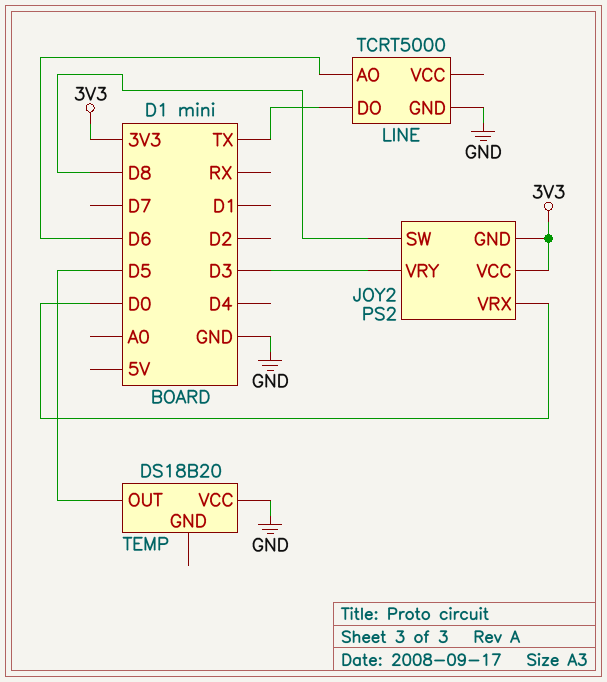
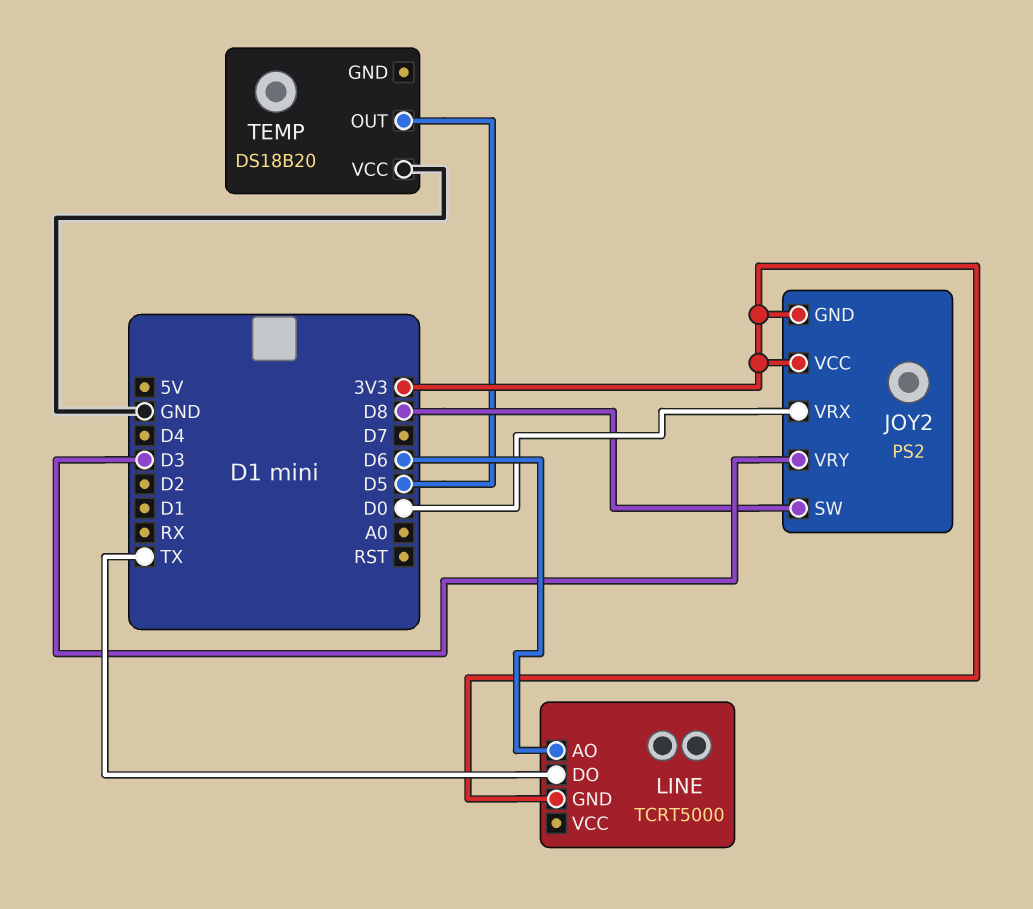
LINE pin GND: GND -> 3V3

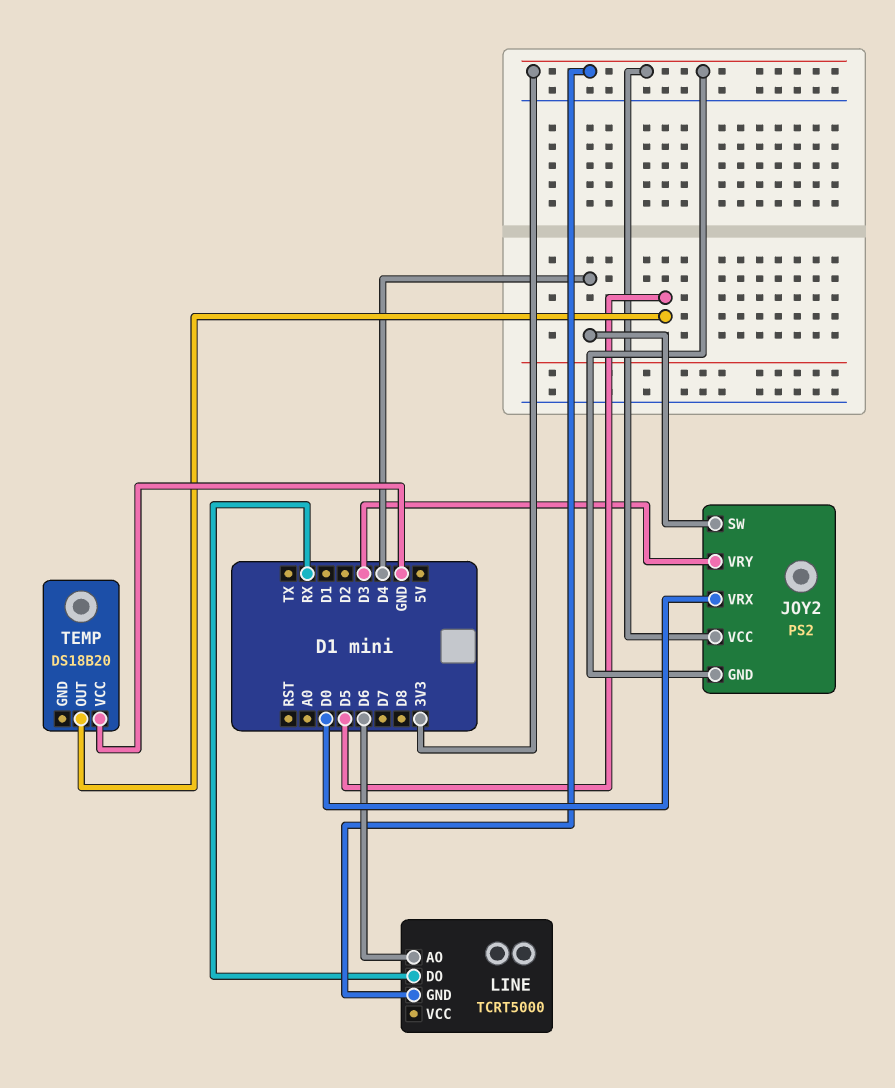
JOY2 pin SW: D8 -> D4
LINE pin DO: TX -> RX

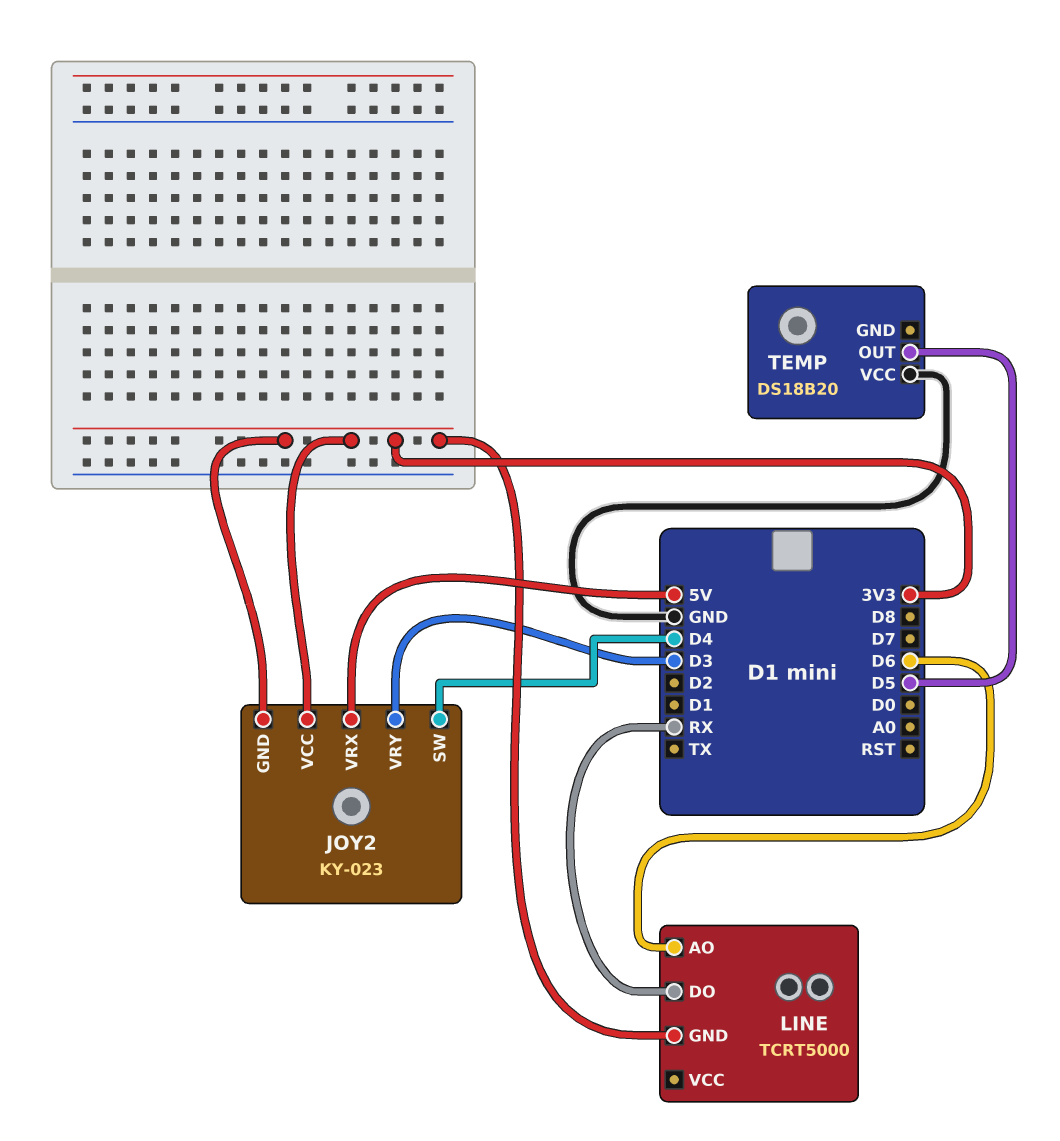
JOY2: PS2 -> KY-023
JOY2 pin VRX: D0 -> 5V

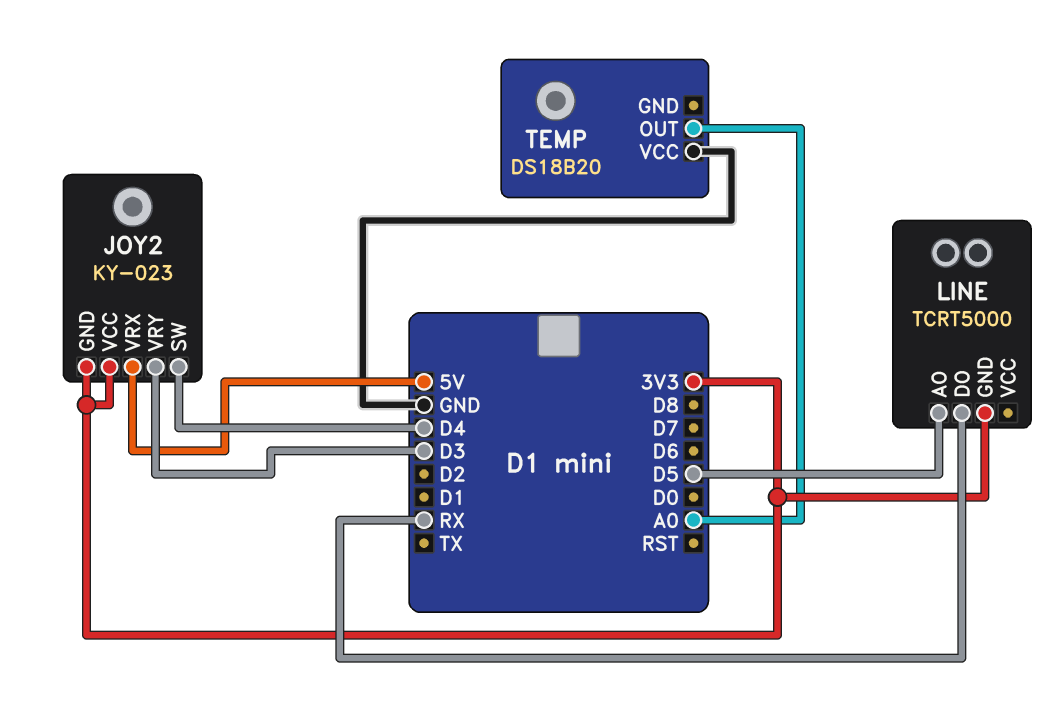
LINE pin AO: D6 -> D5
TEMP pin OUT: D5 -> A0

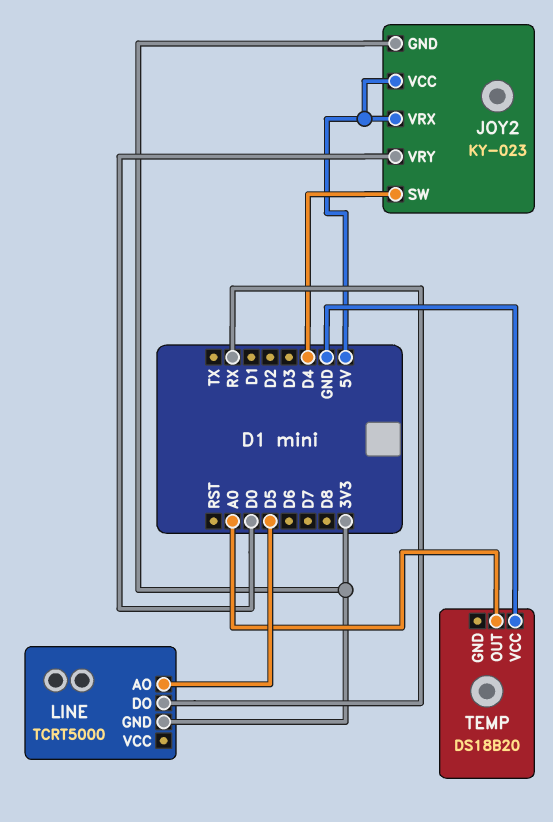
JOY2 pin VCC: 3V3 -> 5V
JOY2 pin VRY: D3 -> D0

